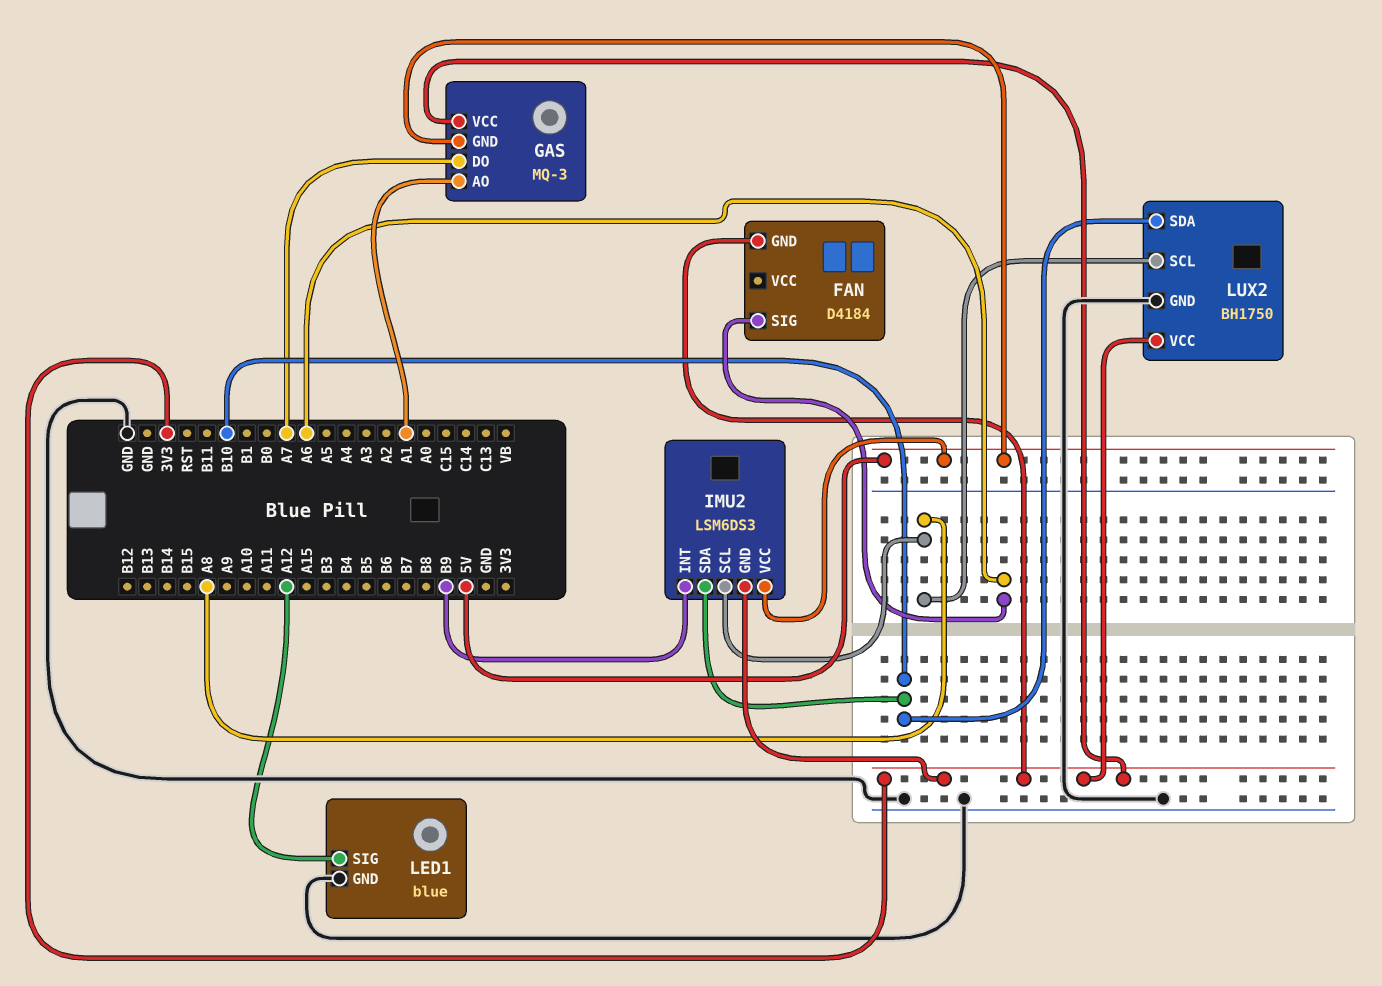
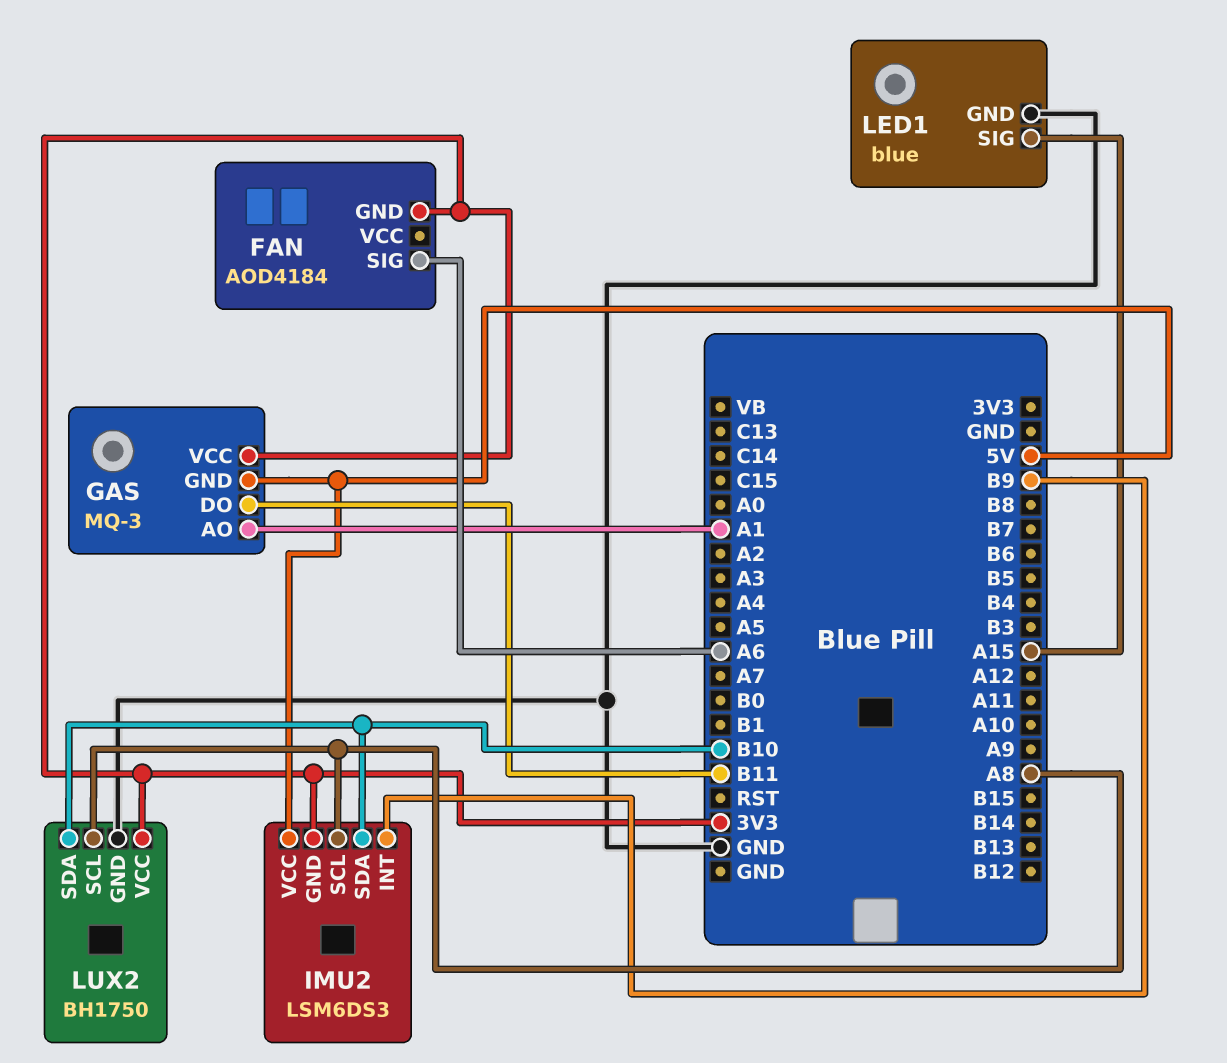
FAN: D4184 -> AOD4184
GAS pin DO: A7 -> B11
LED1 pin SIG: A12 -> A15

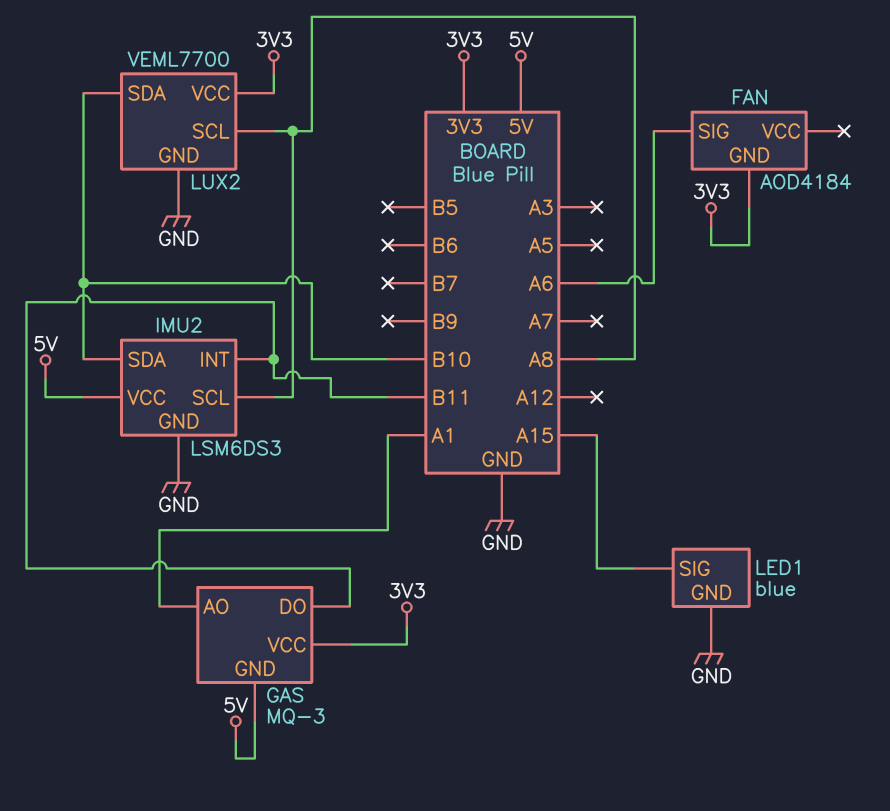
IMU2 pin GND: 3V3 -> GND
IMU2 pin INT: B9 -> B11
LUX2: BH1750 -> VEML7700

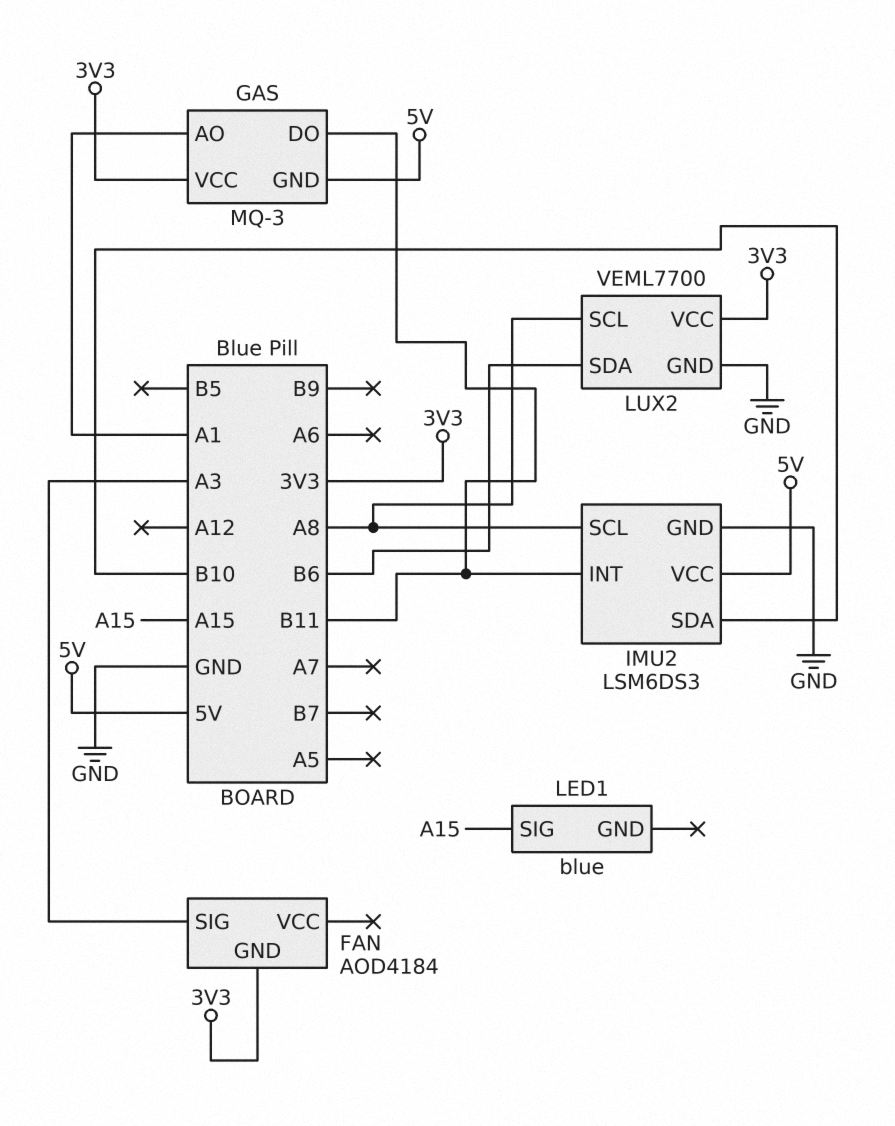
FAN pin SIG: A6 -> A3
LED1 pin GND: GND -> none
LUX2 pin SDA: B10 -> B6

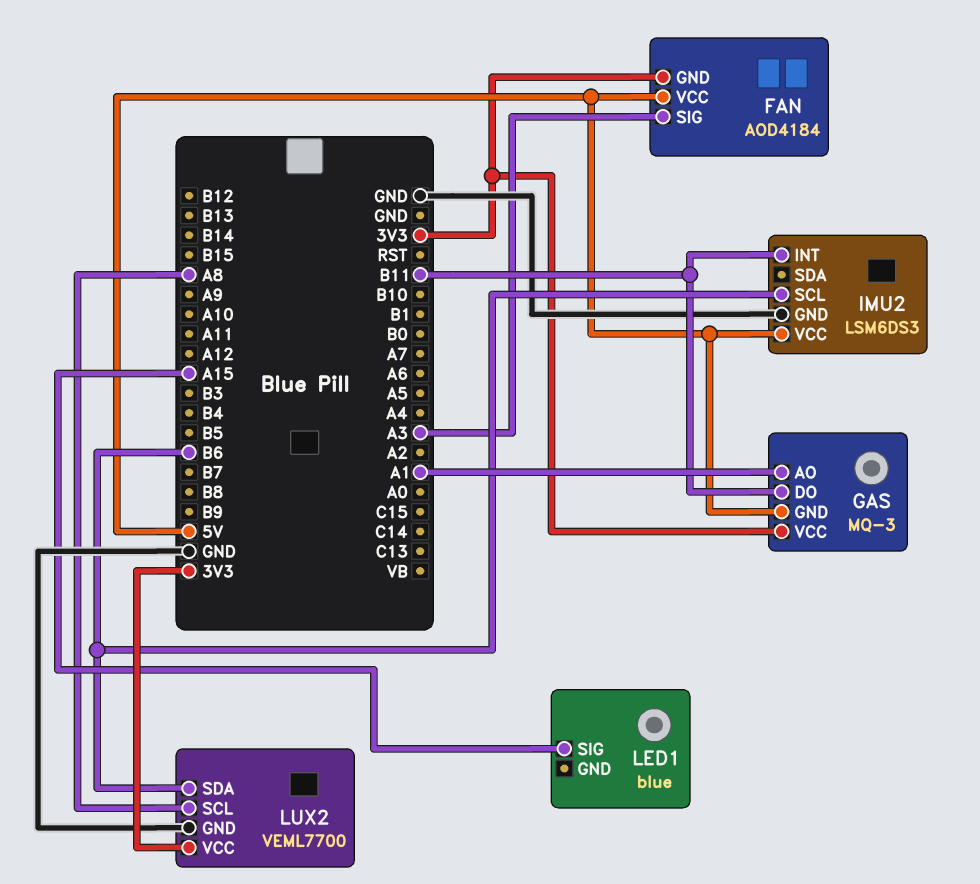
FAN pin VCC: none -> 5V
IMU2 pin SCL: A8 -> B6
IMU2 pin SDA: B10 -> none

